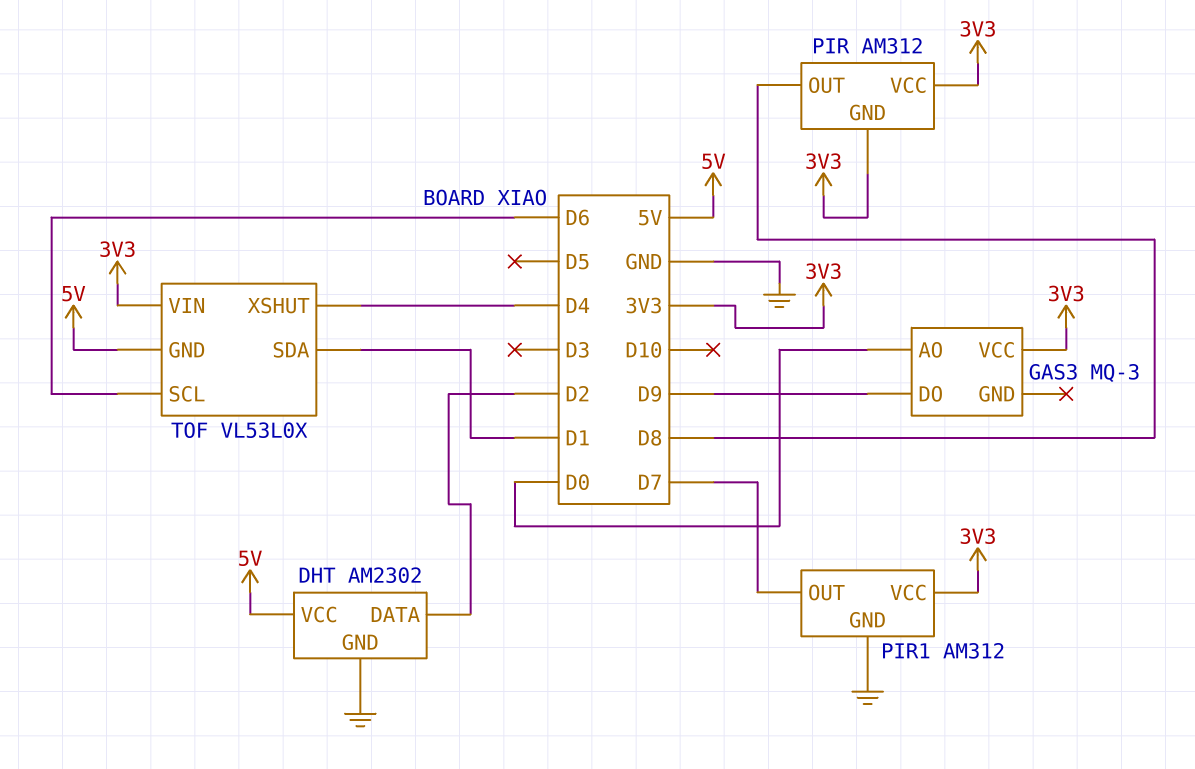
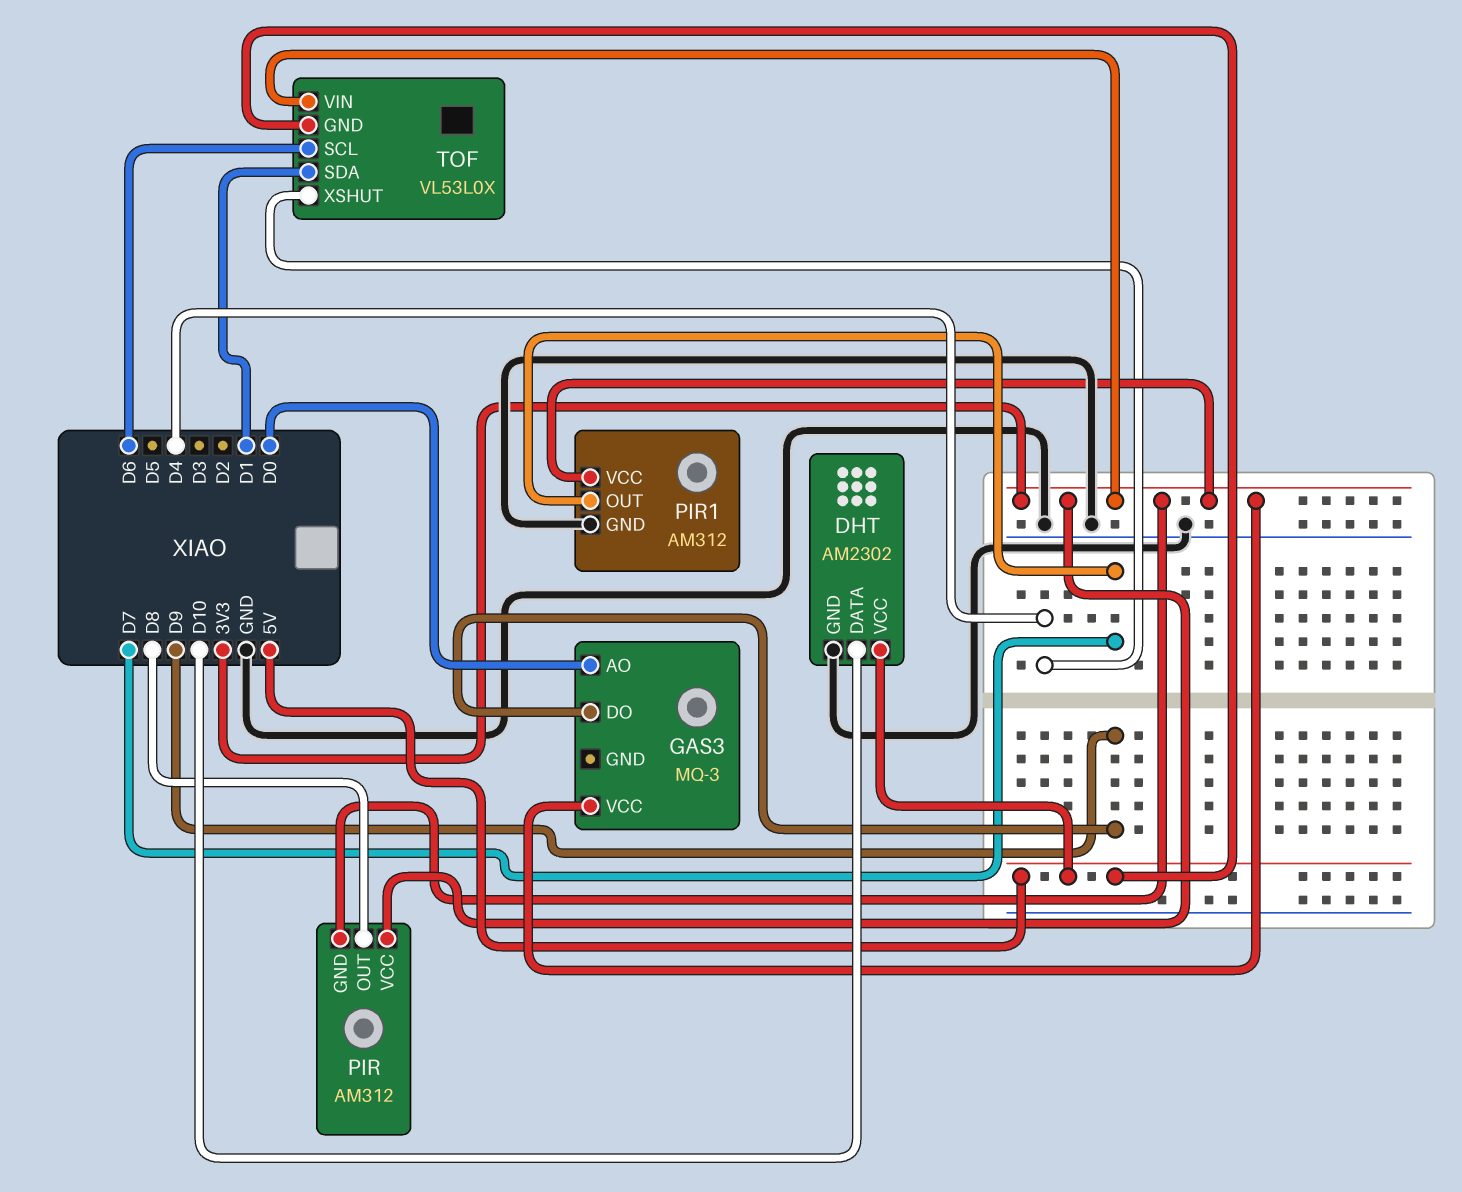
DHT pin DATA: D2 -> D10

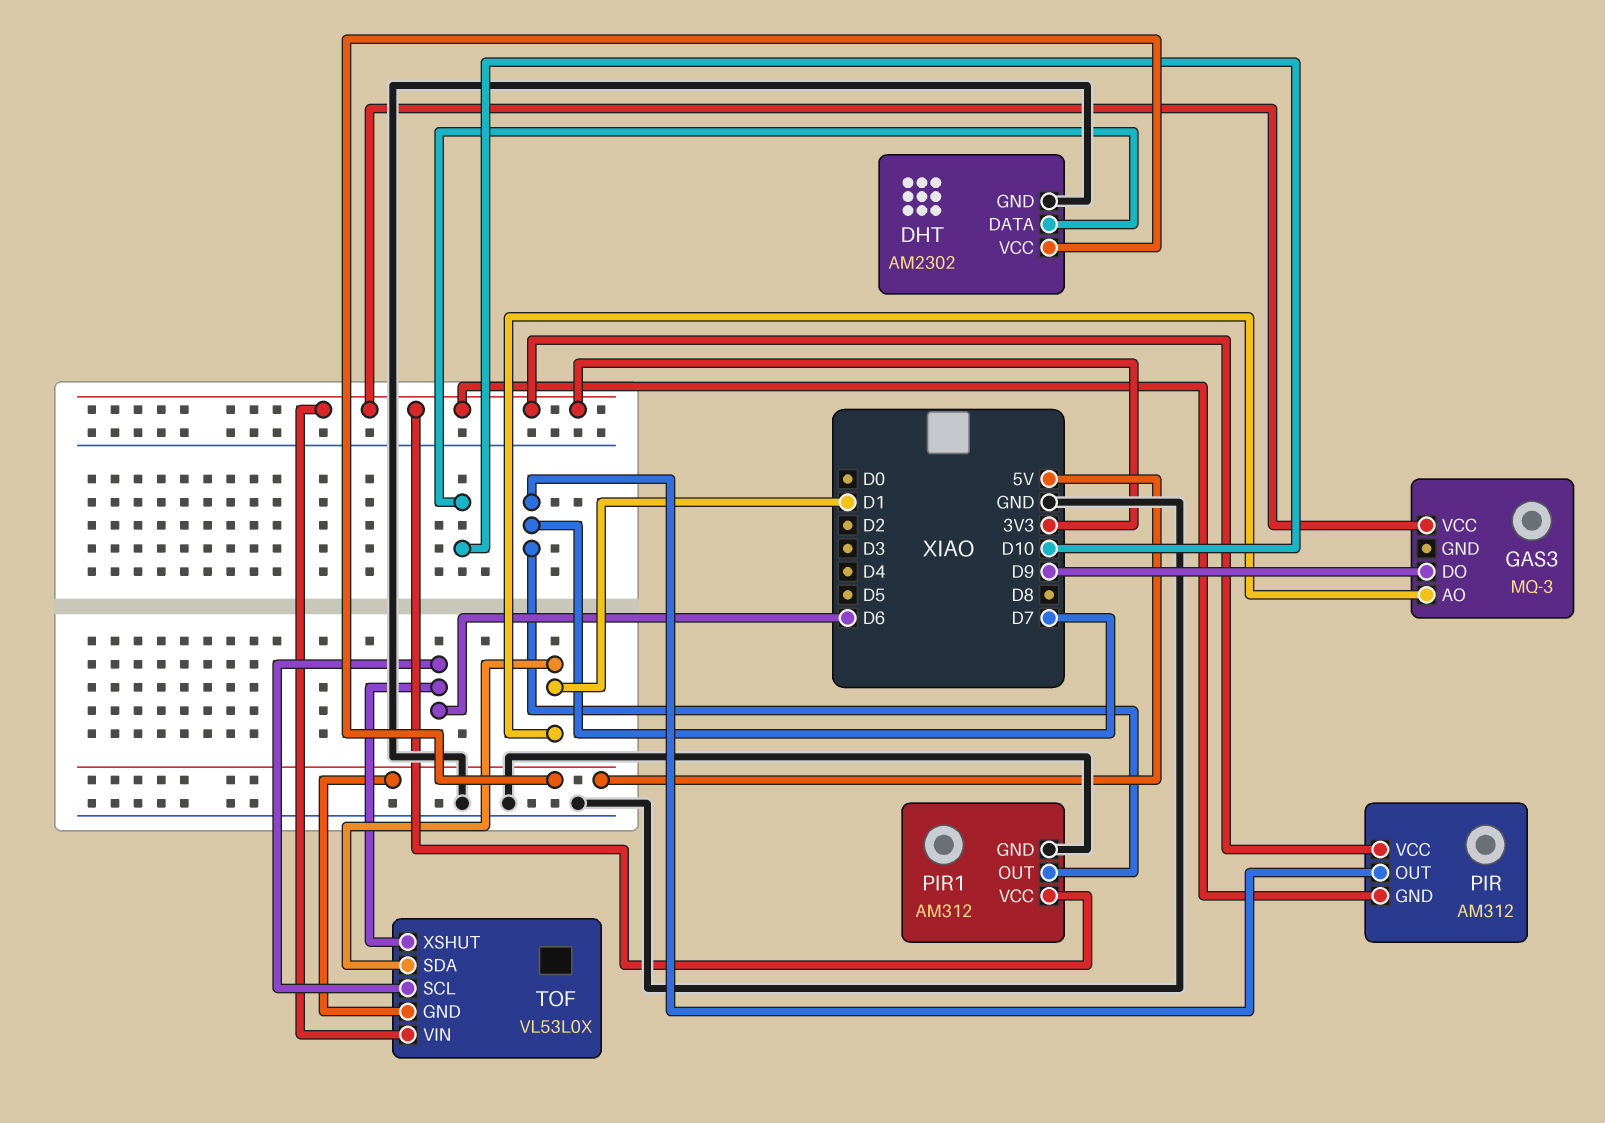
GAS3 pin AO: D0 -> D1
PIR pin OUT: D8 -> D7
TOF pin XSHUT: D4 -> D6

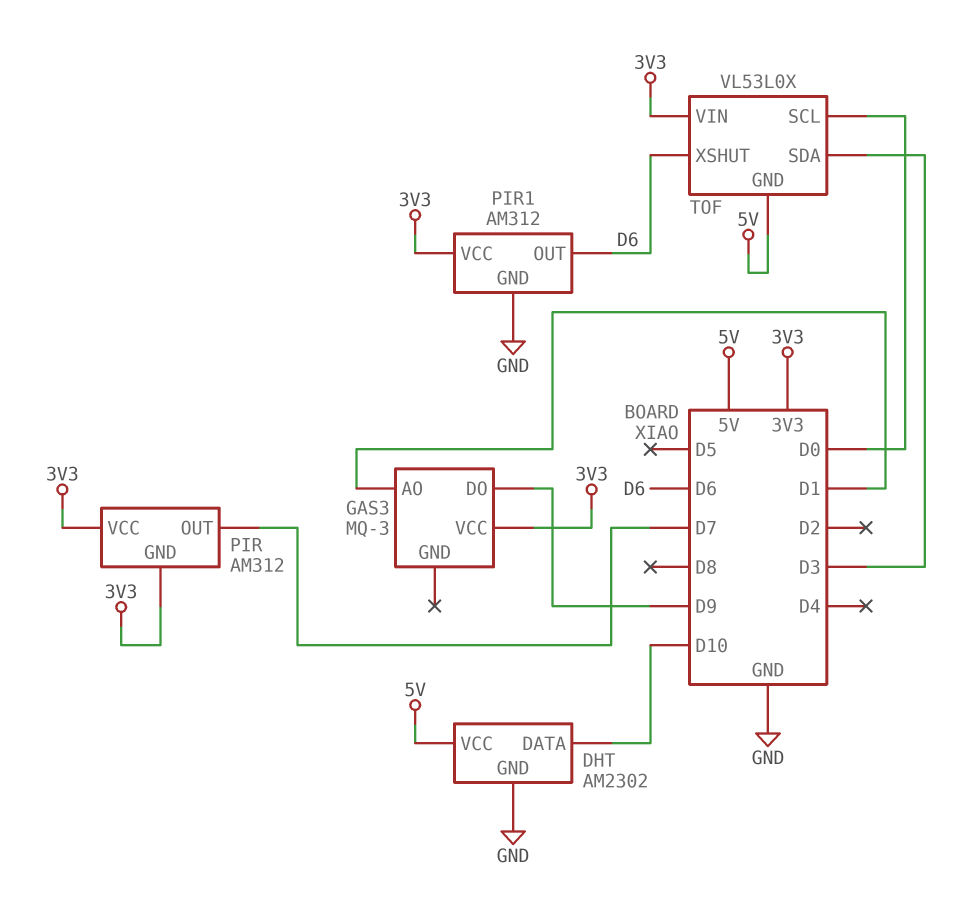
PIR1 pin OUT: D7 -> D6
TOF pin SCL: D6 -> D0
TOF pin SDA: D1 -> D3

